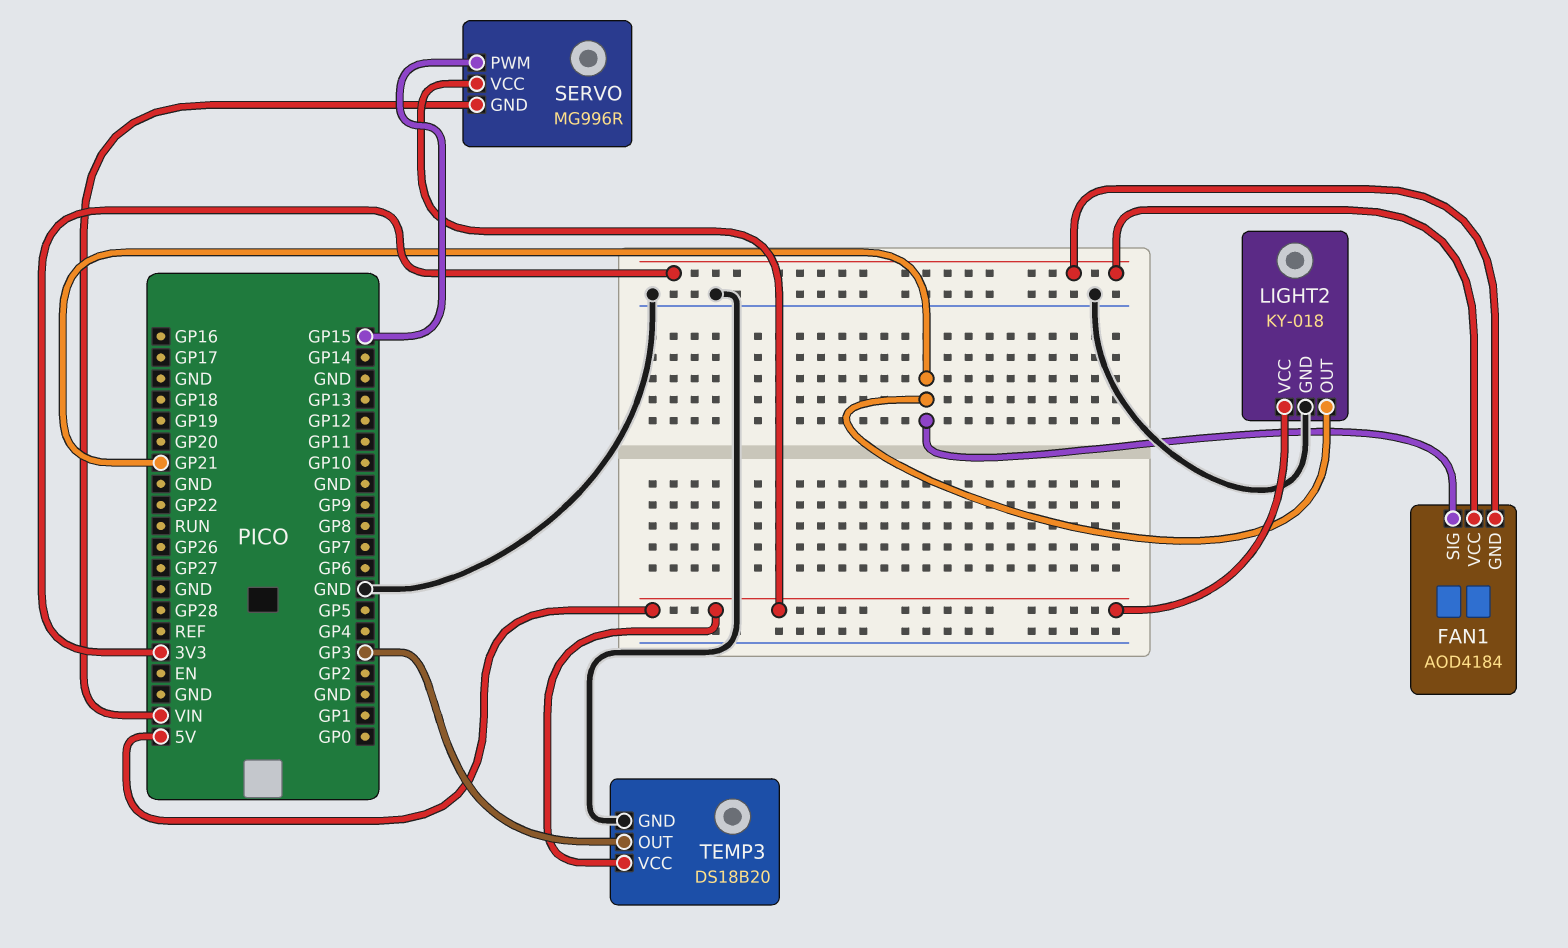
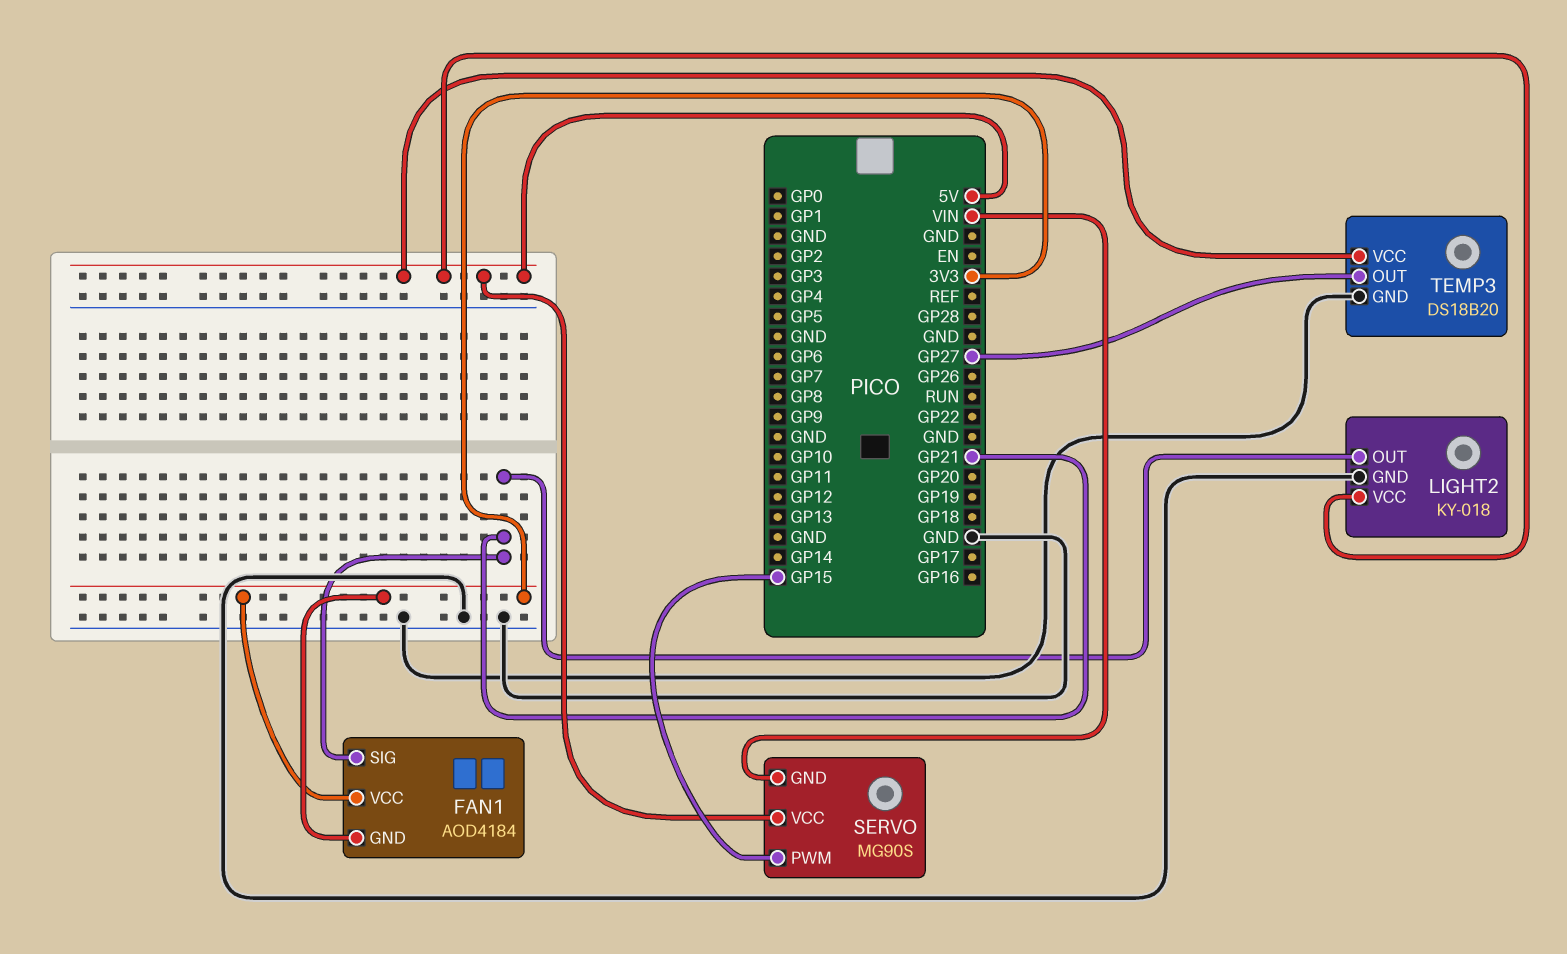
SERVO: MG996R -> MG90S
TEMP3 pin OUT: GP3 -> GP27

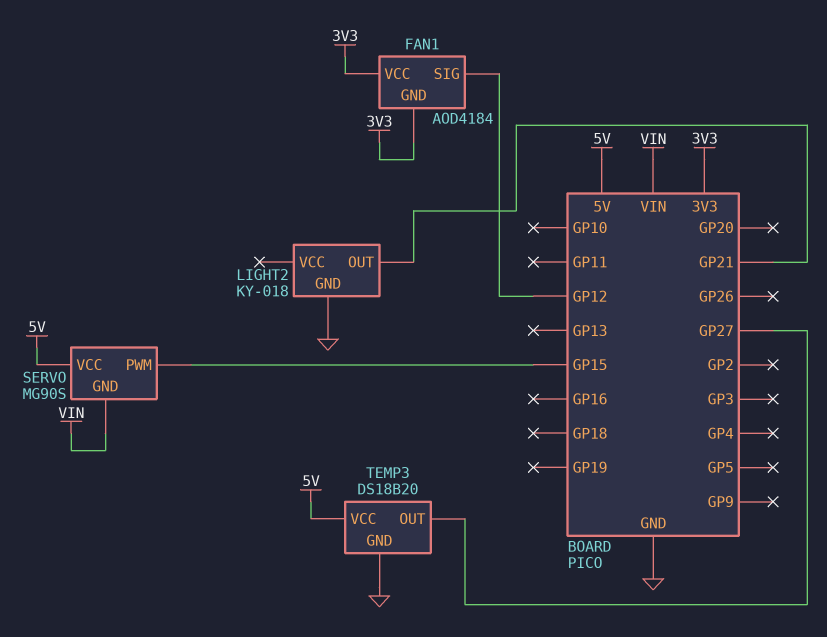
FAN1 pin SIG: GP21 -> GP12
LIGHT2 pin VCC: 5V -> none

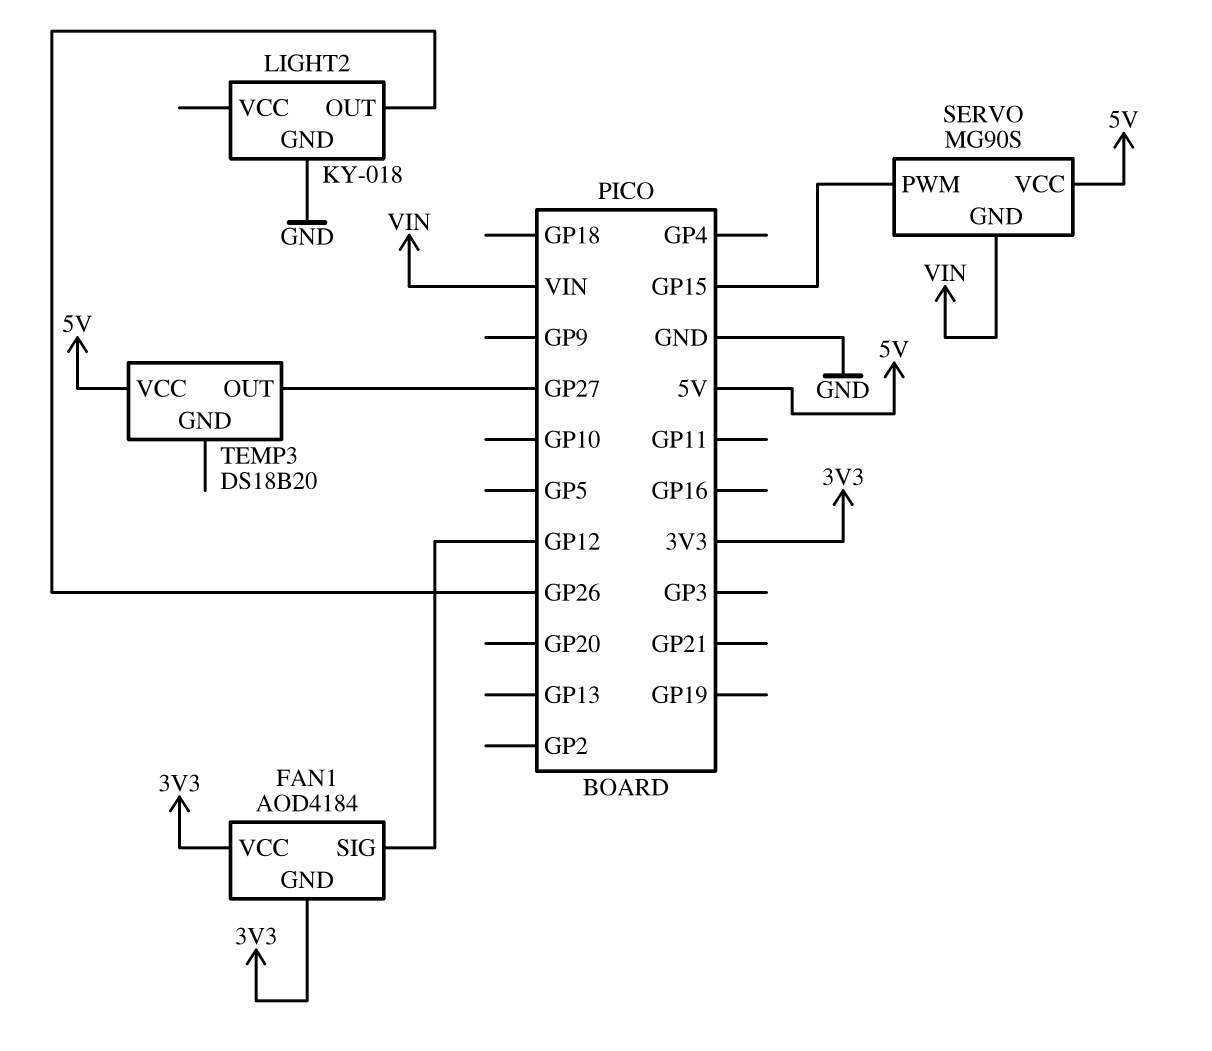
LIGHT2 pin OUT: GP21 -> GP26
TEMP3 pin GND: GND -> none

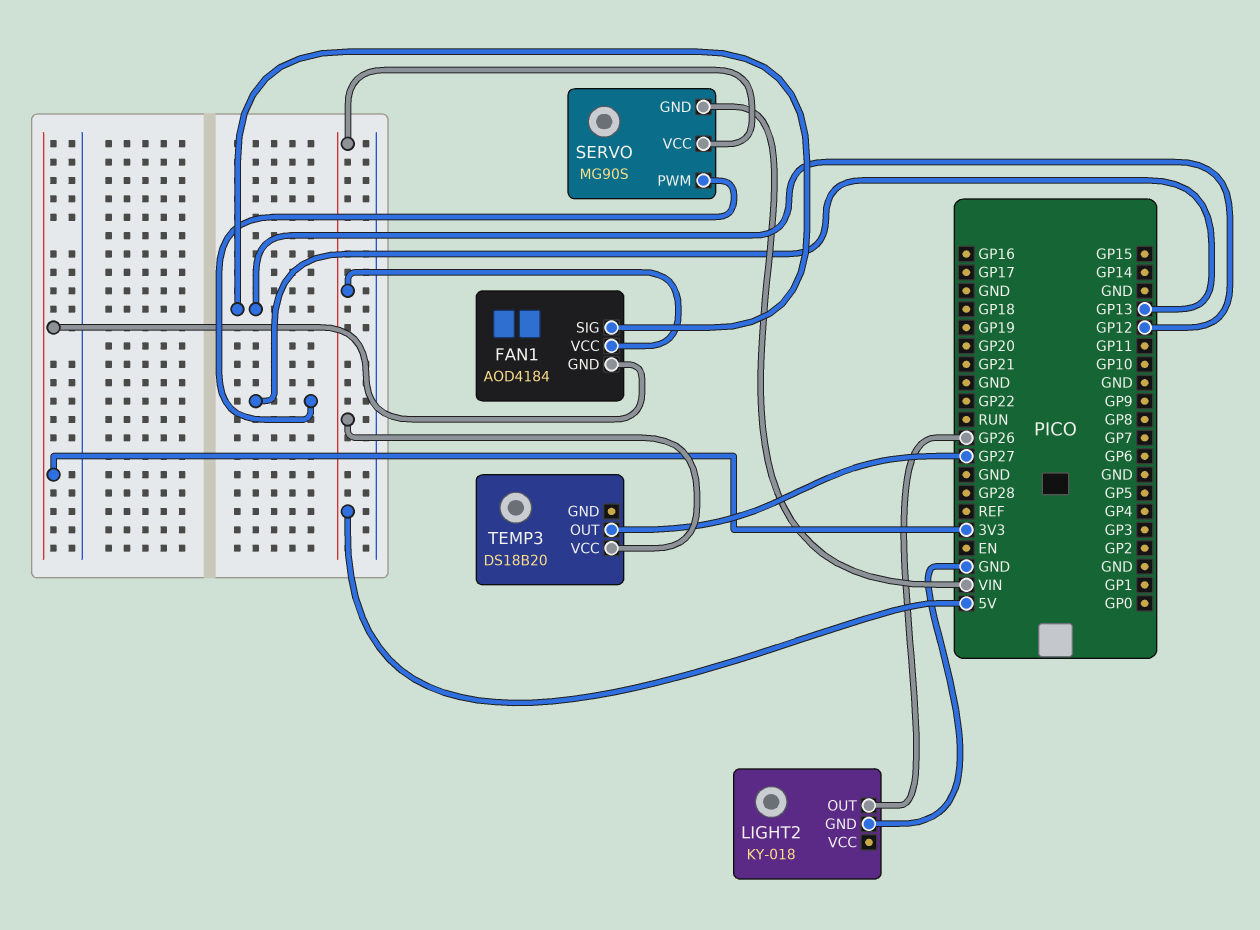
FAN1 pin VCC: 3V3 -> 5V
SERVO pin PWM: GP15 -> GP13

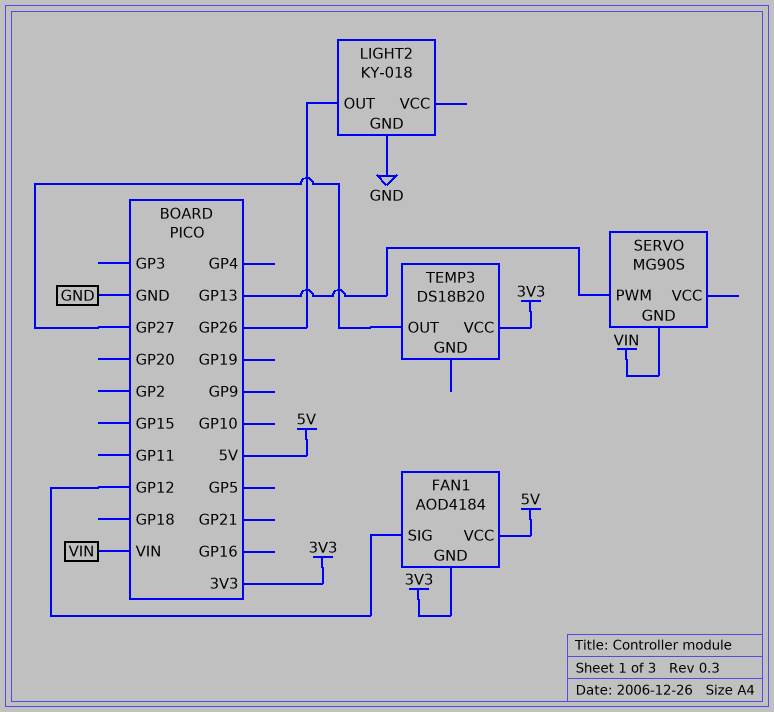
SERVO pin VCC: 5V -> none
TEMP3 pin VCC: 5V -> 3V3

